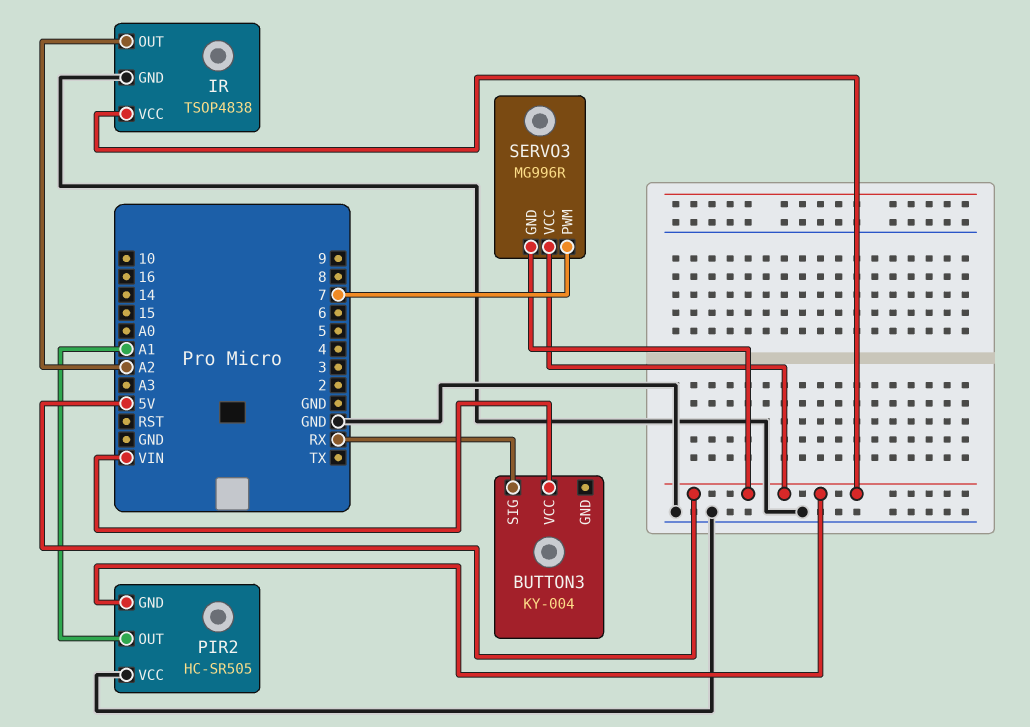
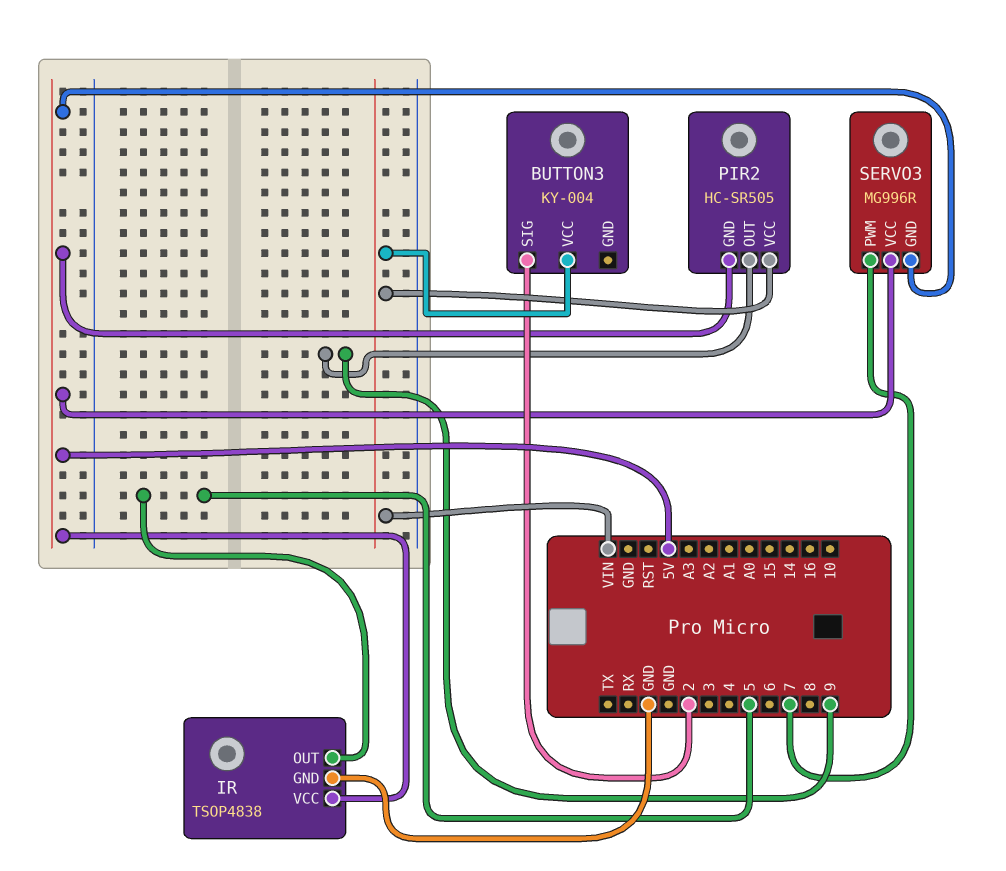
BUTTON3 pin SIG: RX -> 2
IR pin OUT: A2 -> 5
PIR2 pin OUT: A1 -> 9
PIR2 pin VCC: GND -> VIN

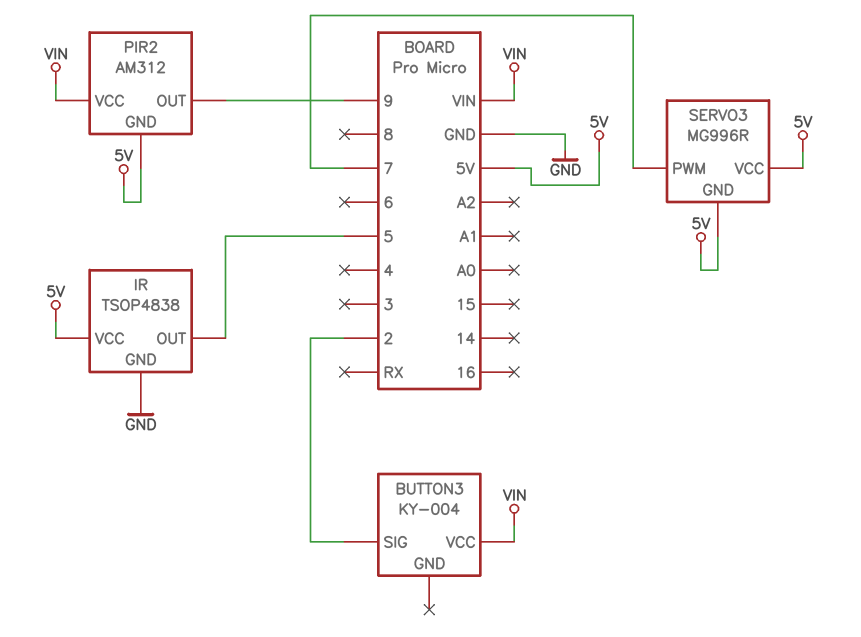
PIR2: HC-SR505 -> AM312

